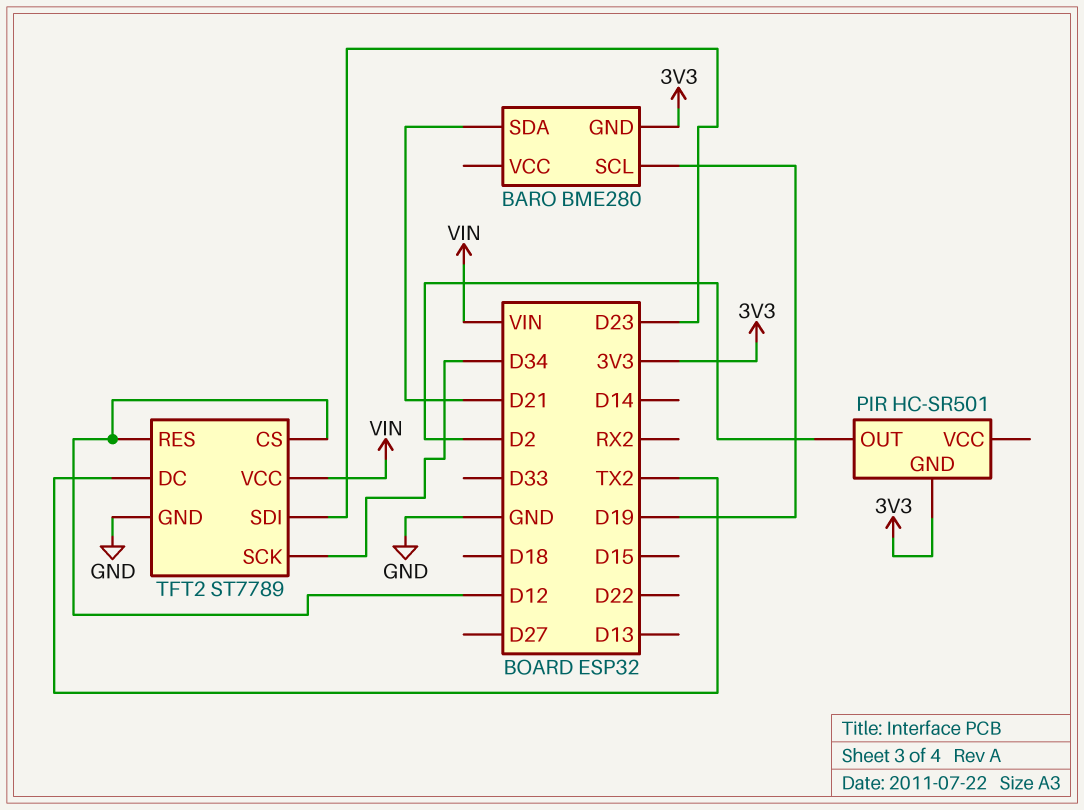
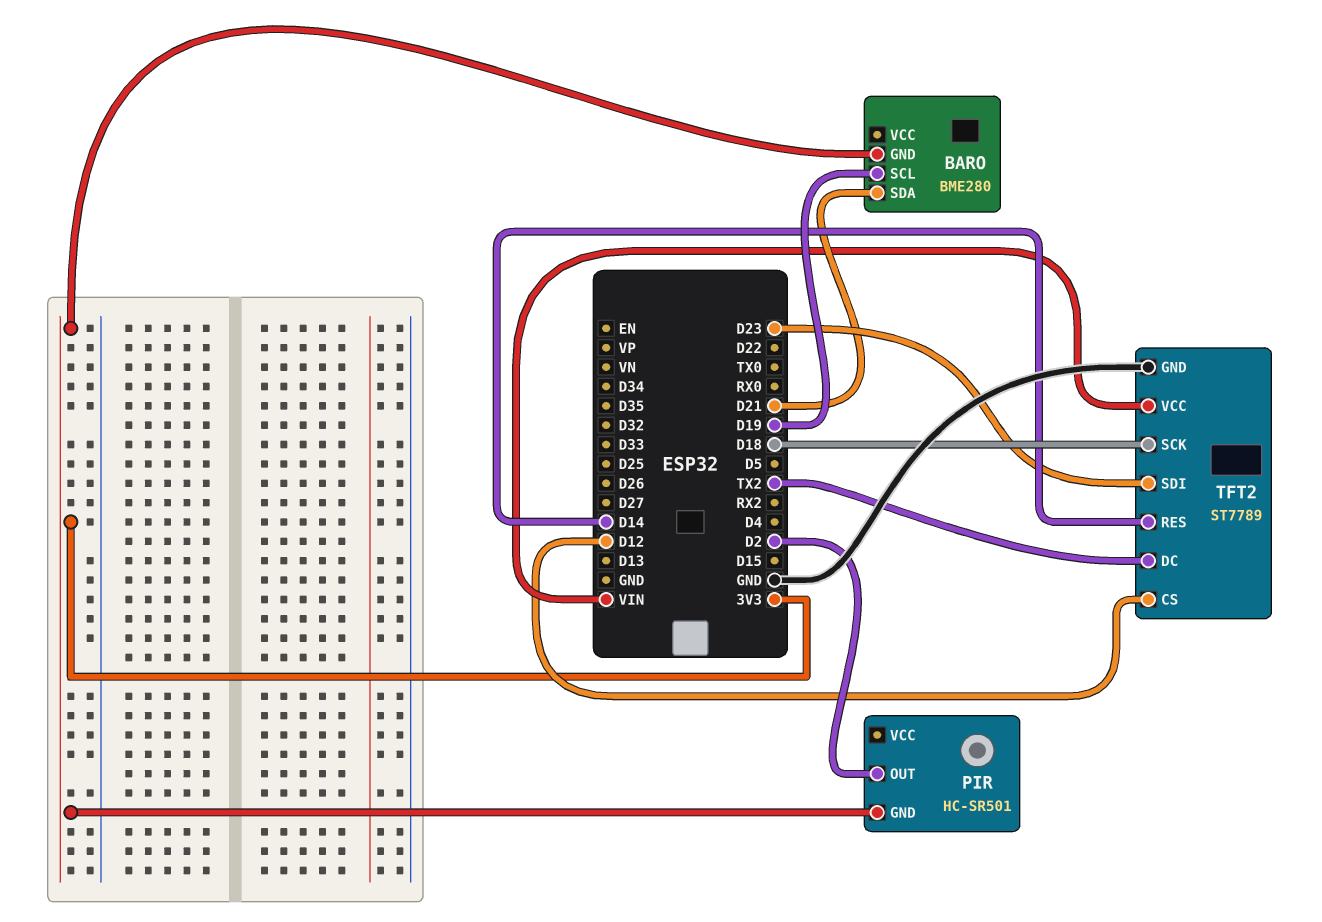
TFT2 pin RES: D12 -> D14
TFT2 pin SCK: D34 -> D18

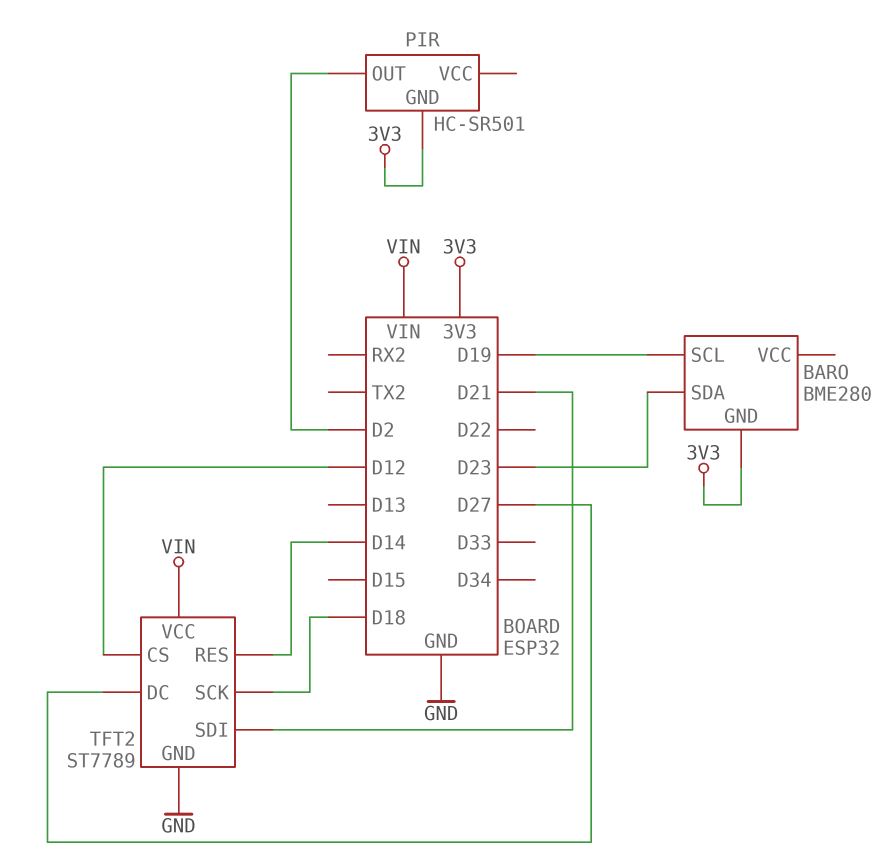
BARO pin SDA: D21 -> D23
TFT2 pin DC: TX2 -> D27
TFT2 pin SDI: D23 -> D21

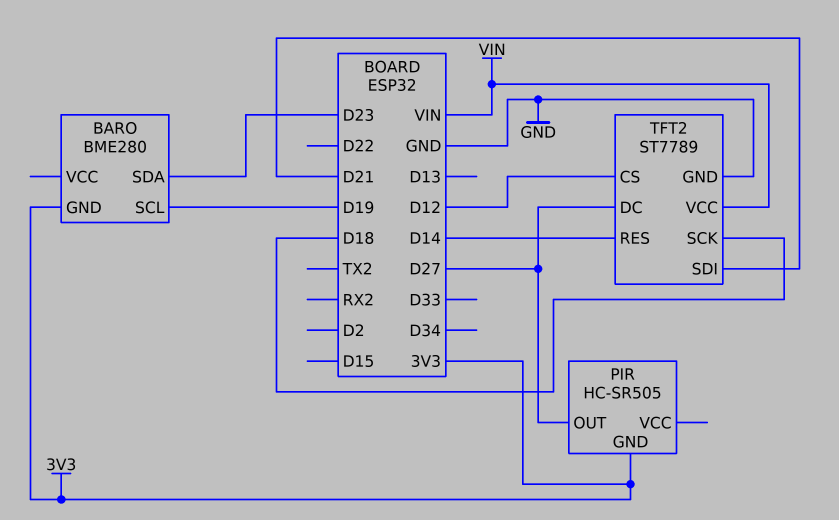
PIR: HC-SR501 -> HC-SR505
PIR pin OUT: D2 -> D27

